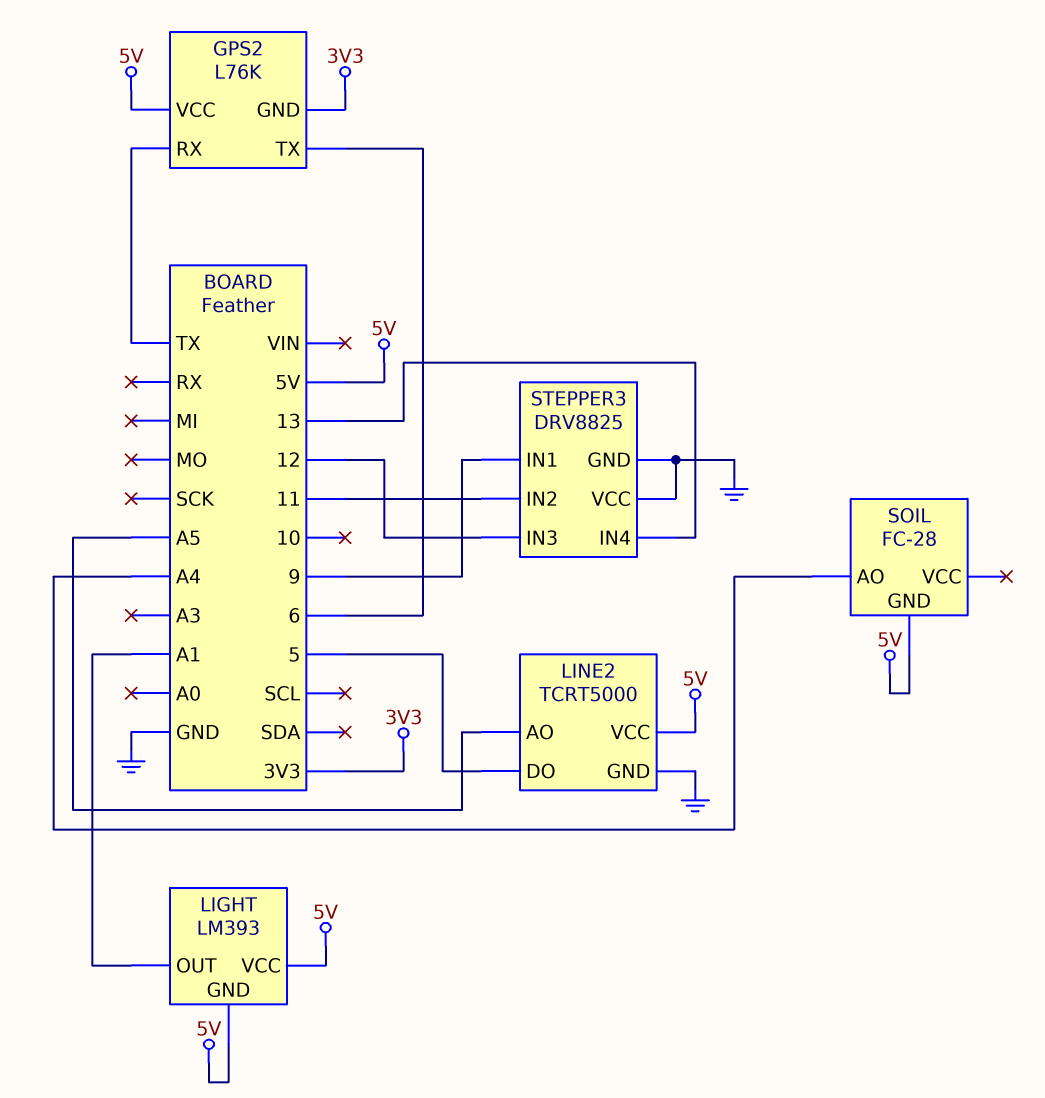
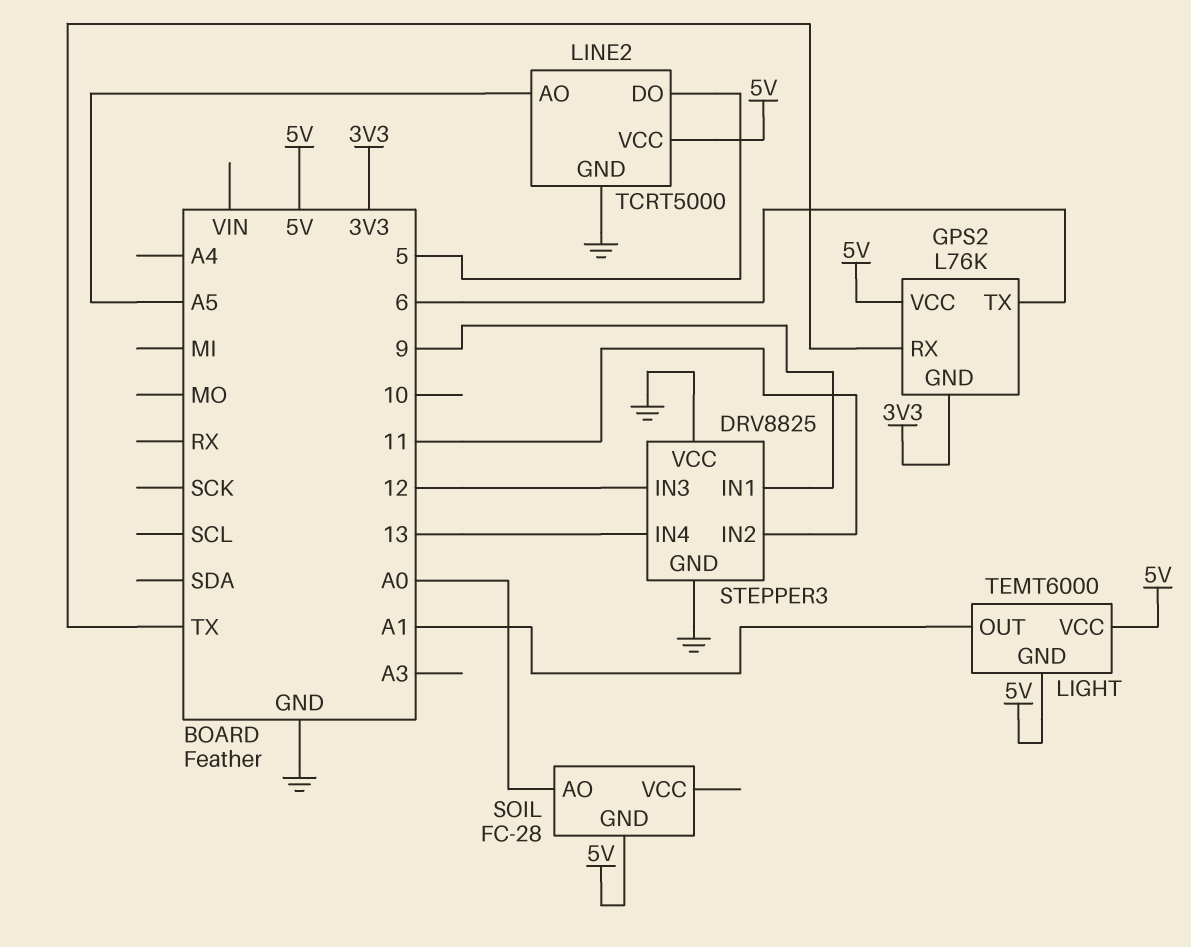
LIGHT: LM393 -> TEMT6000
SOIL pin AO: A4 -> A0

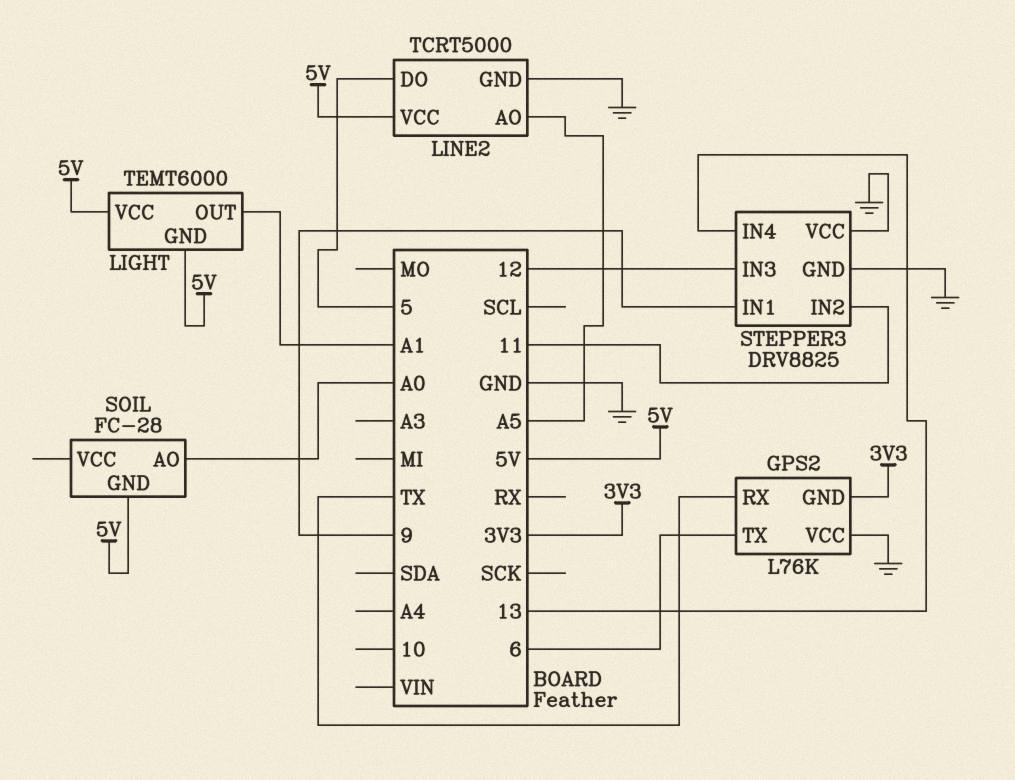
GPS2 pin VCC: 5V -> GND

